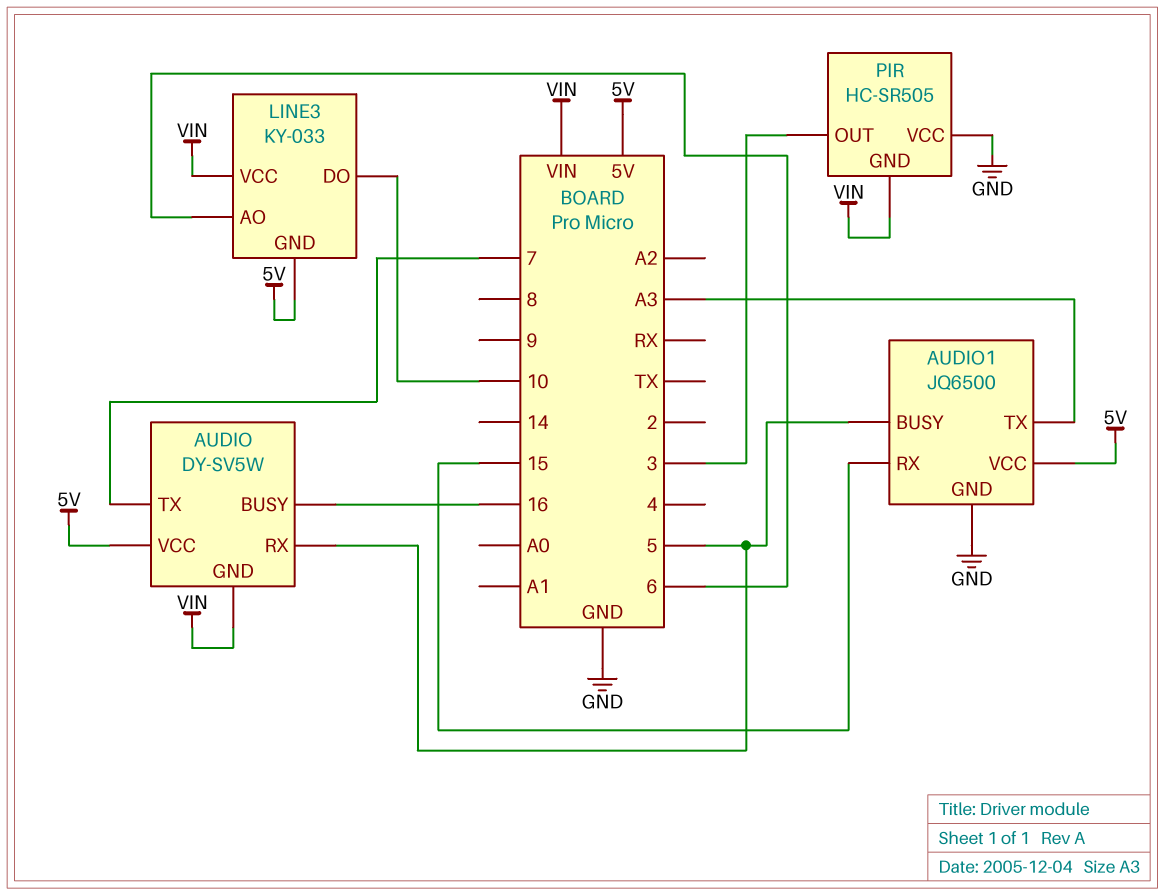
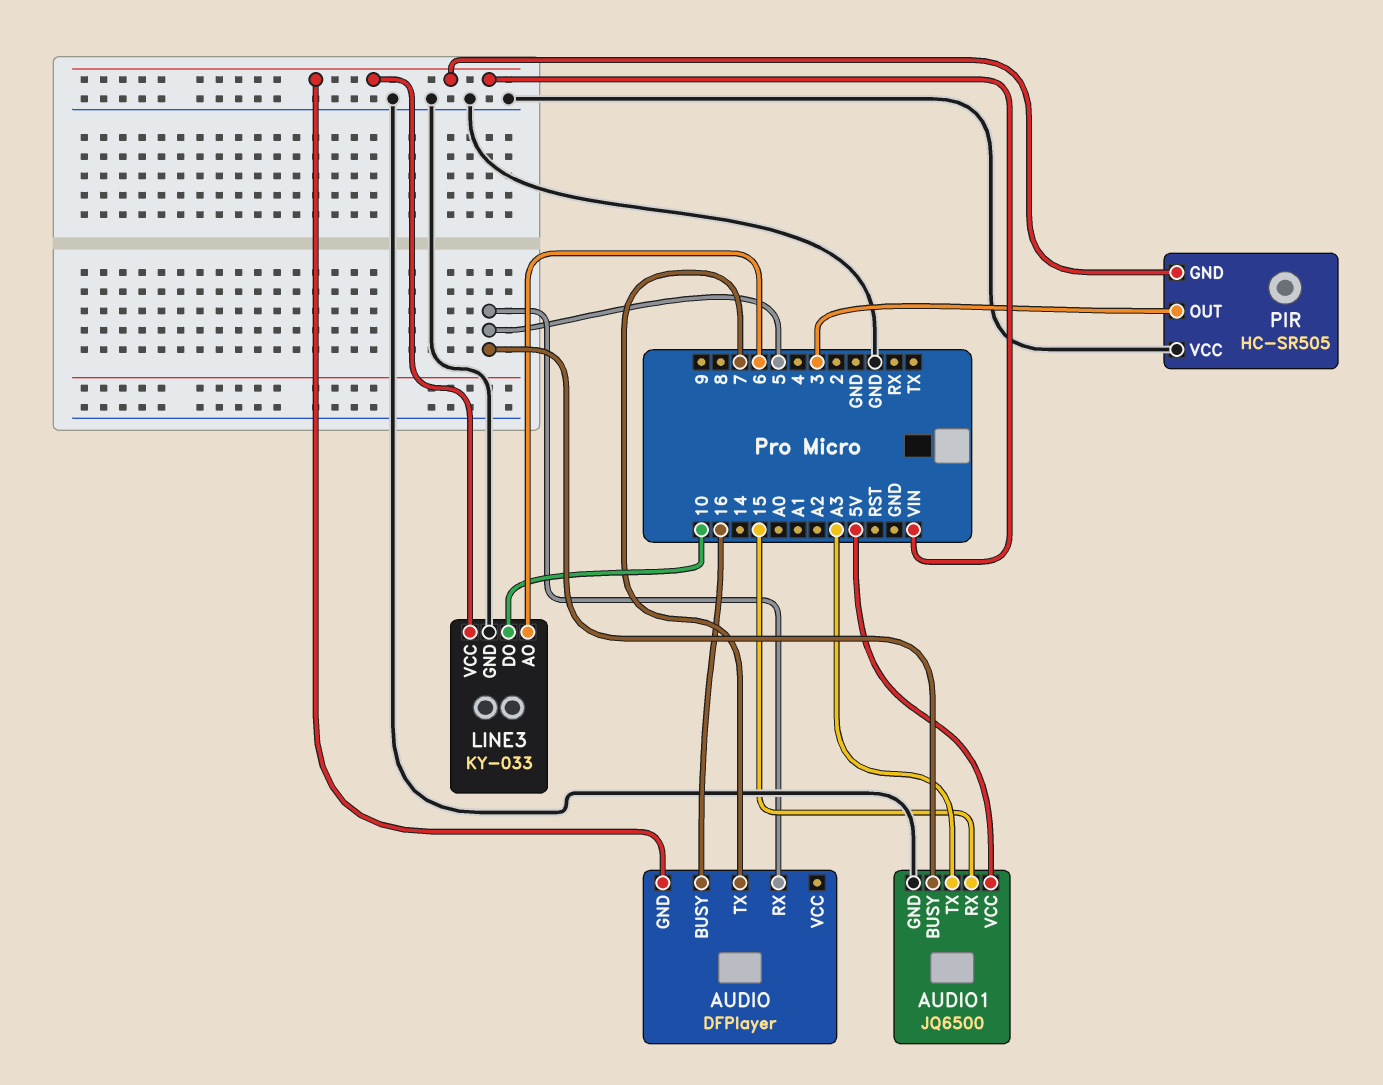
AUDIO: DY-SV5W -> DFPlayer
AUDIO pin VCC: 5V -> none
LINE3 pin GND: 5V -> GND

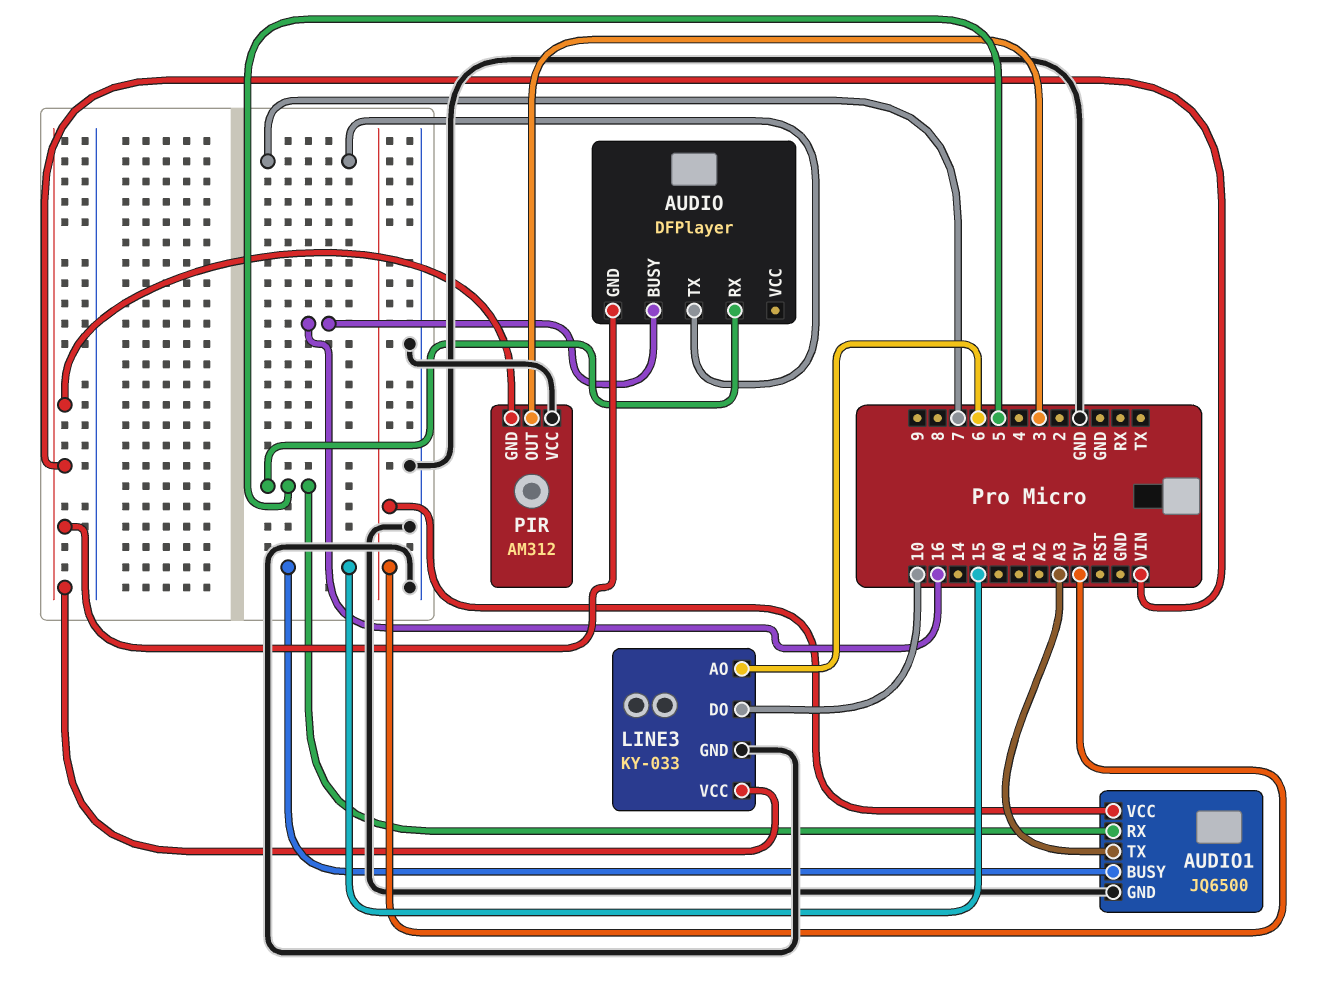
AUDIO1 pin BUSY: 5 -> 15
AUDIO1 pin RX: 15 -> 5
PIR: HC-SR505 -> AM312

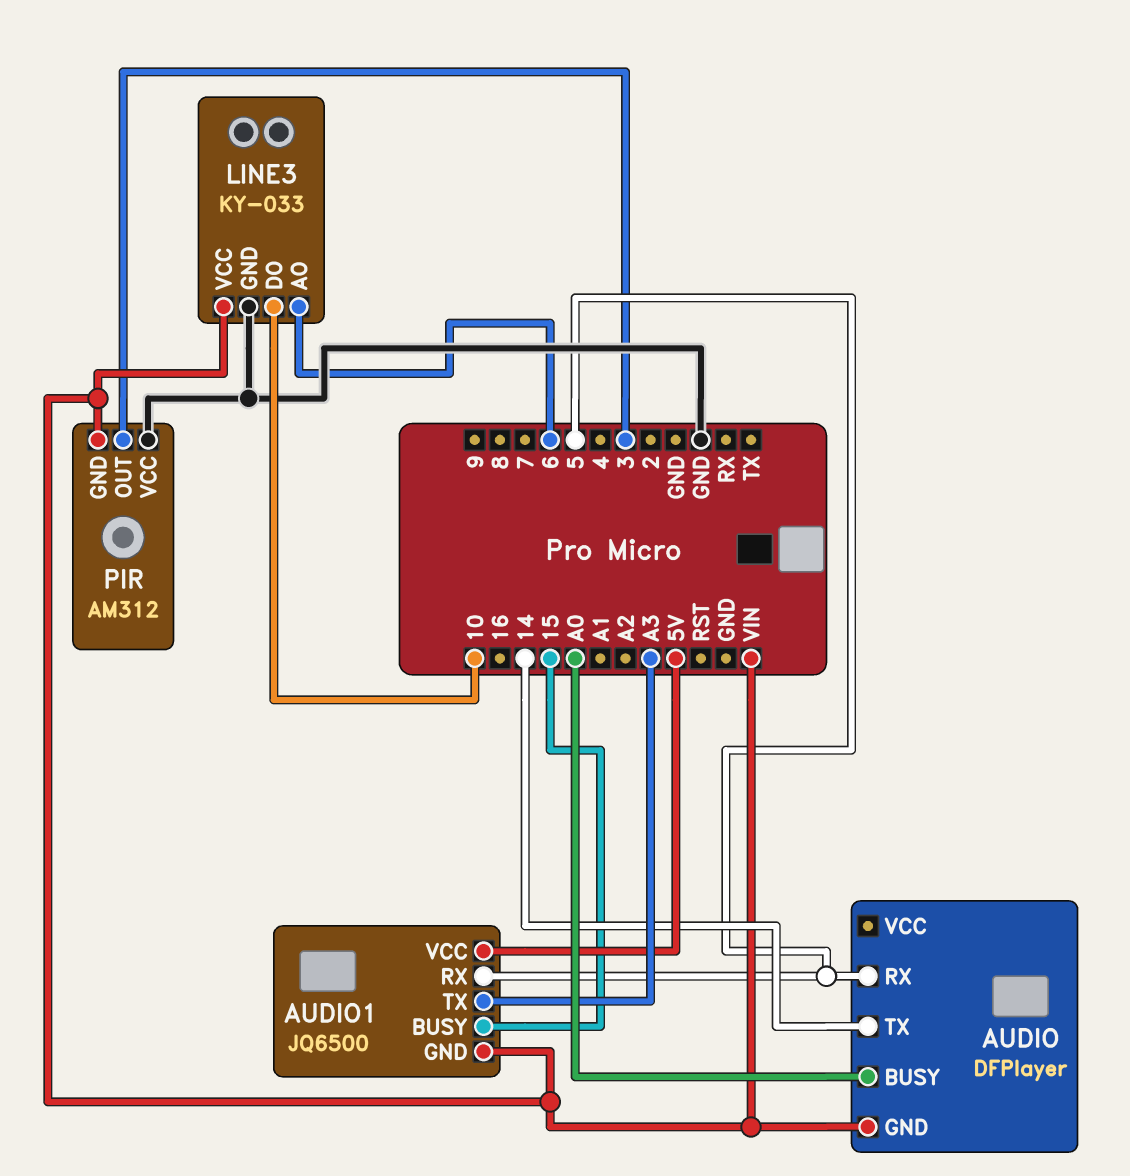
AUDIO pin BUSY: 16 -> A0
AUDIO pin TX: 7 -> 14
AUDIO1 pin GND: GND -> VIN

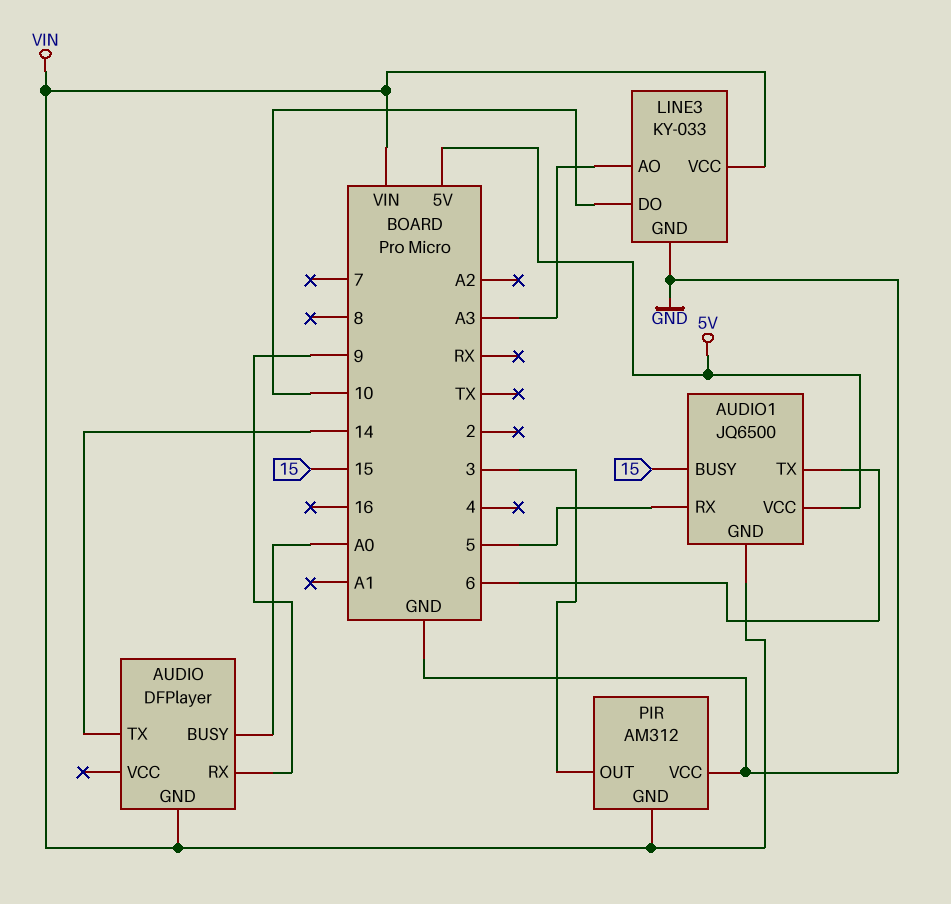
AUDIO pin RX: 5 -> 9
AUDIO1 pin TX: A3 -> 6
LINE3 pin AO: 6 -> A3

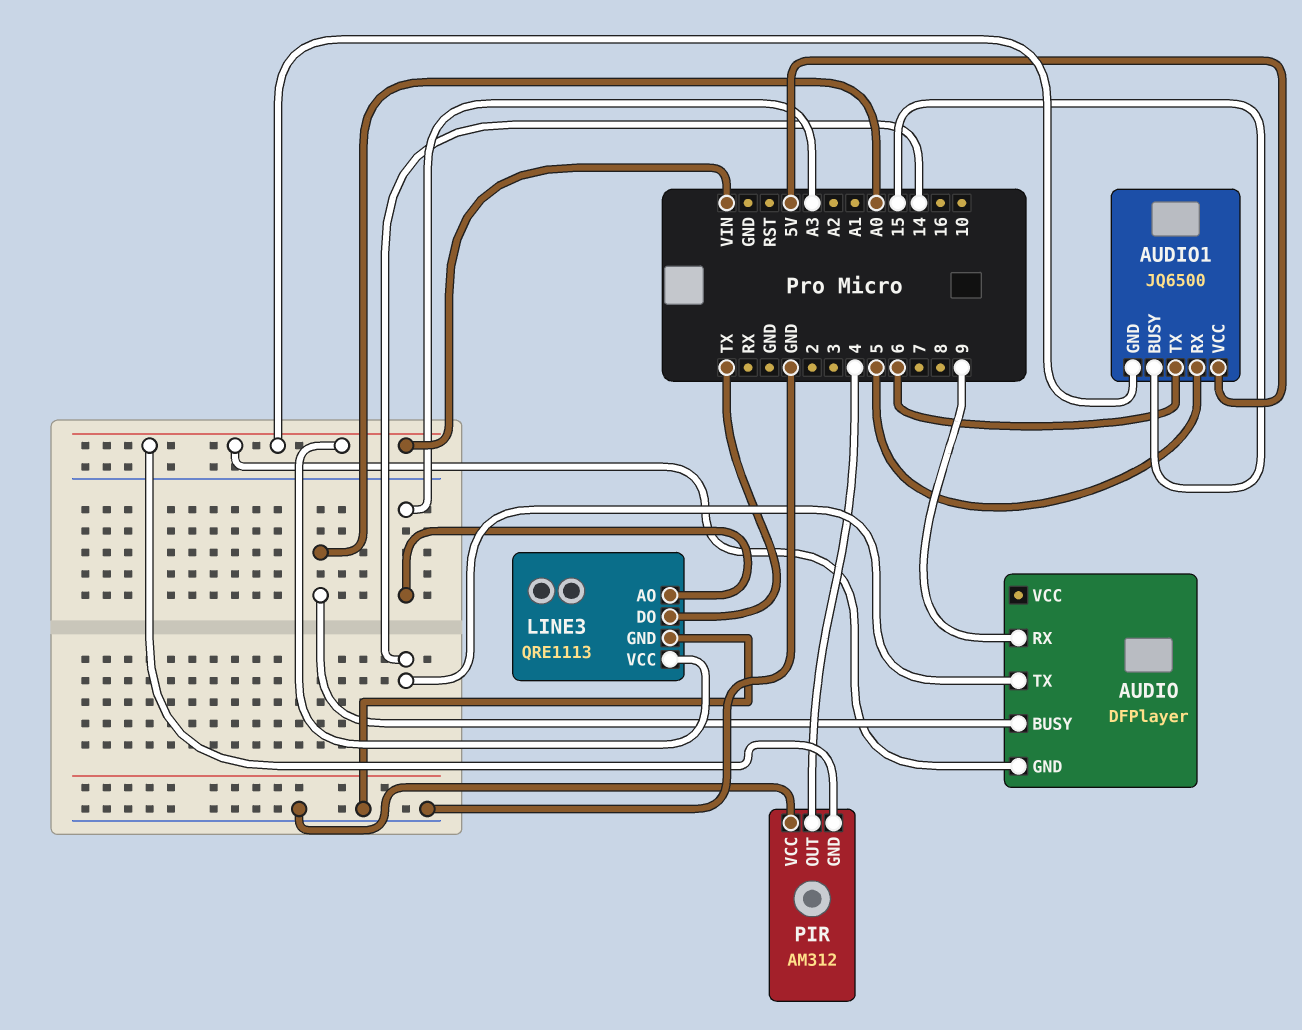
LINE3: KY-033 -> QRE1113
LINE3 pin DO: 10 -> TX
PIR pin OUT: 3 -> 4

